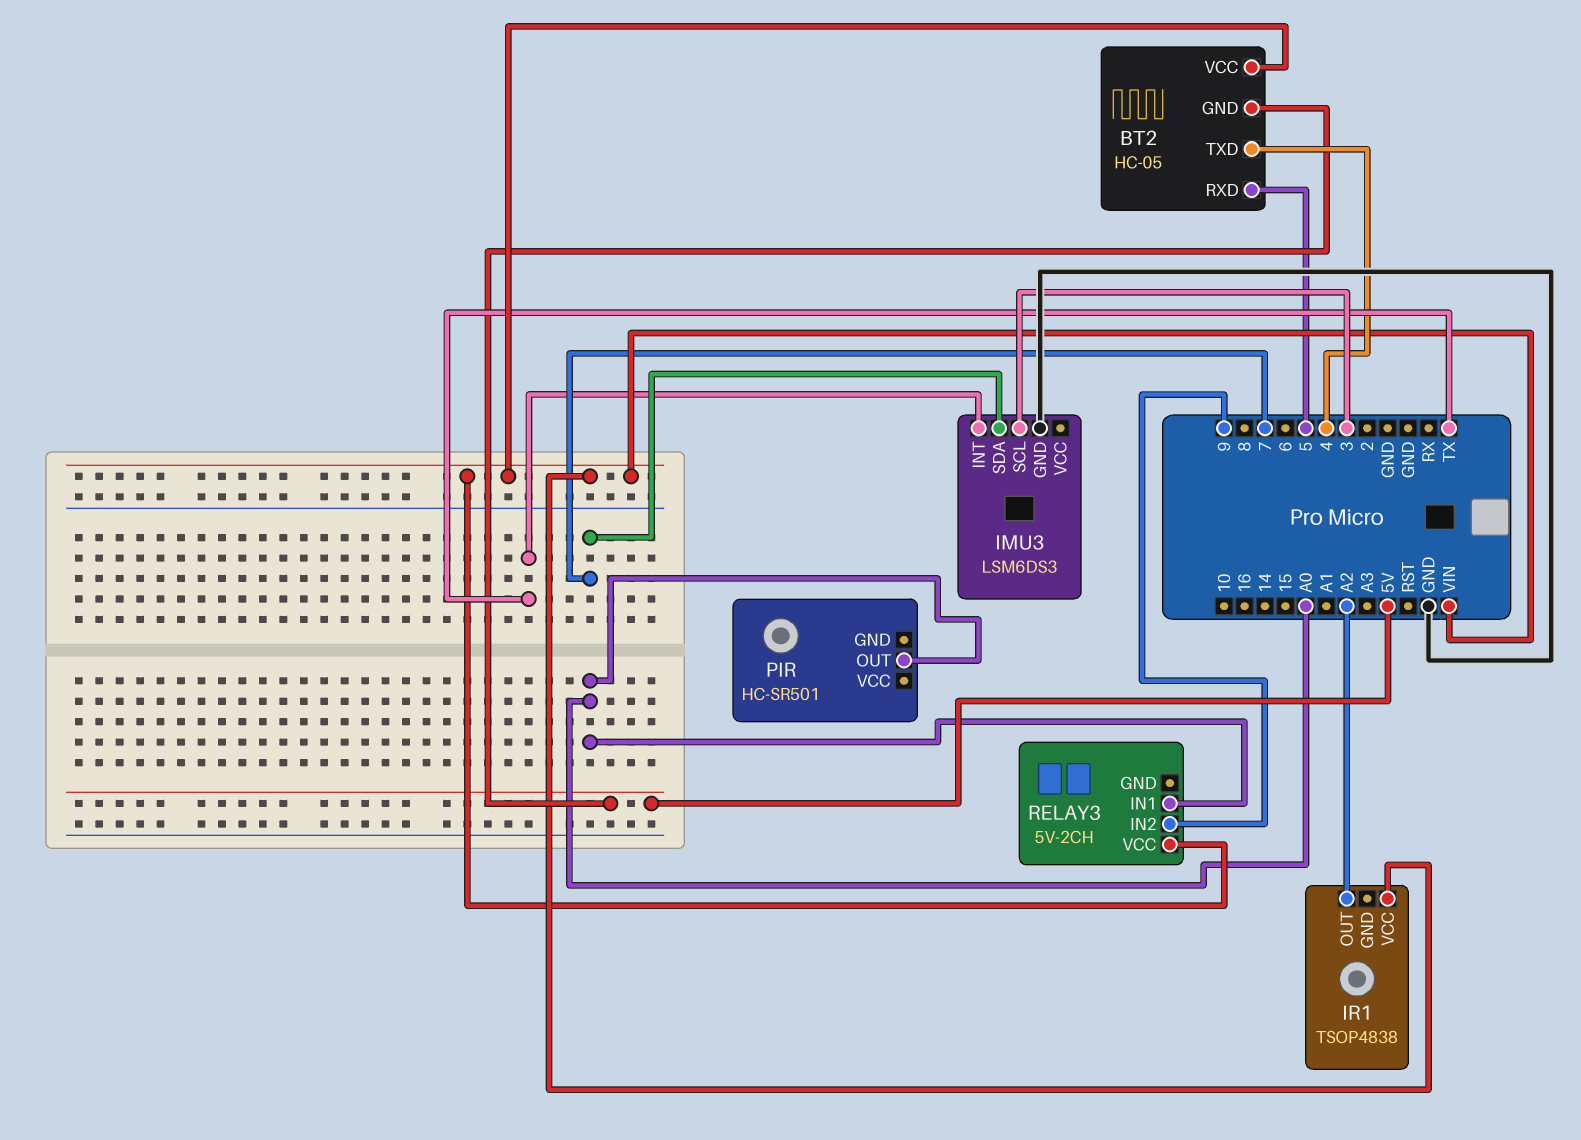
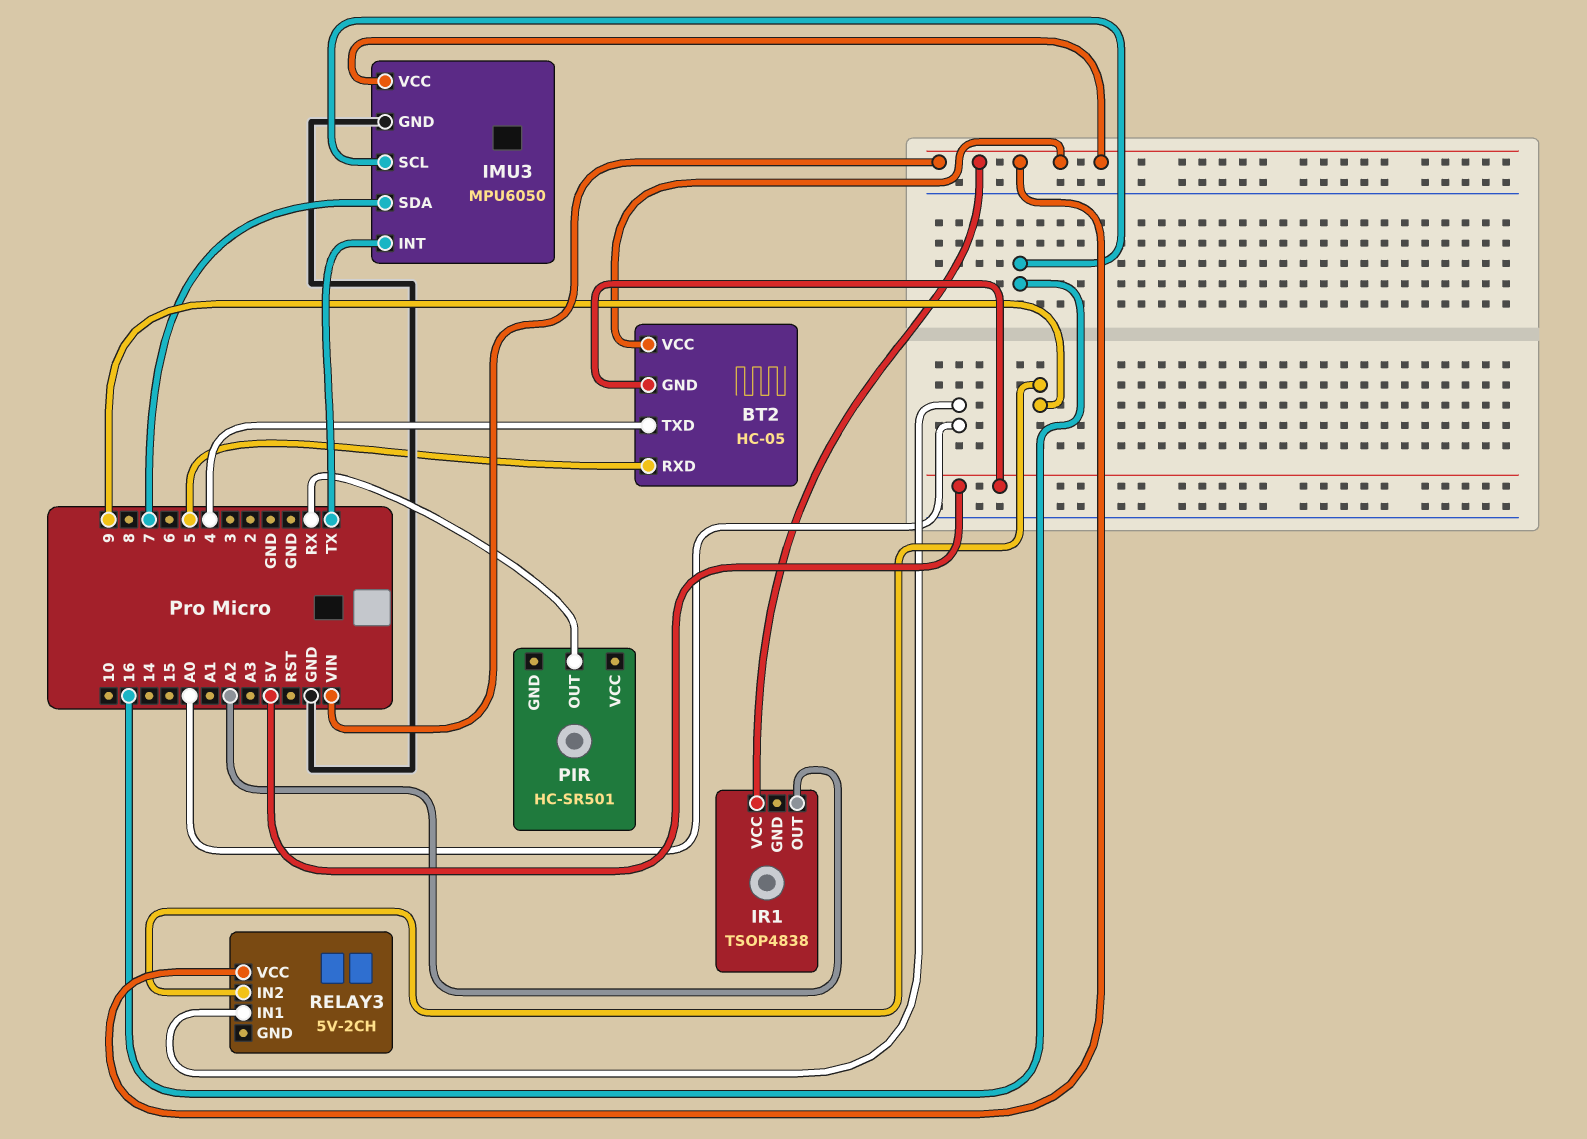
IMU3: LSM6DS3 -> MPU6050
IMU3 pin SCL: 3 -> 16
IMU3 pin VCC: none -> VIN
PIR pin OUT: A0 -> RX

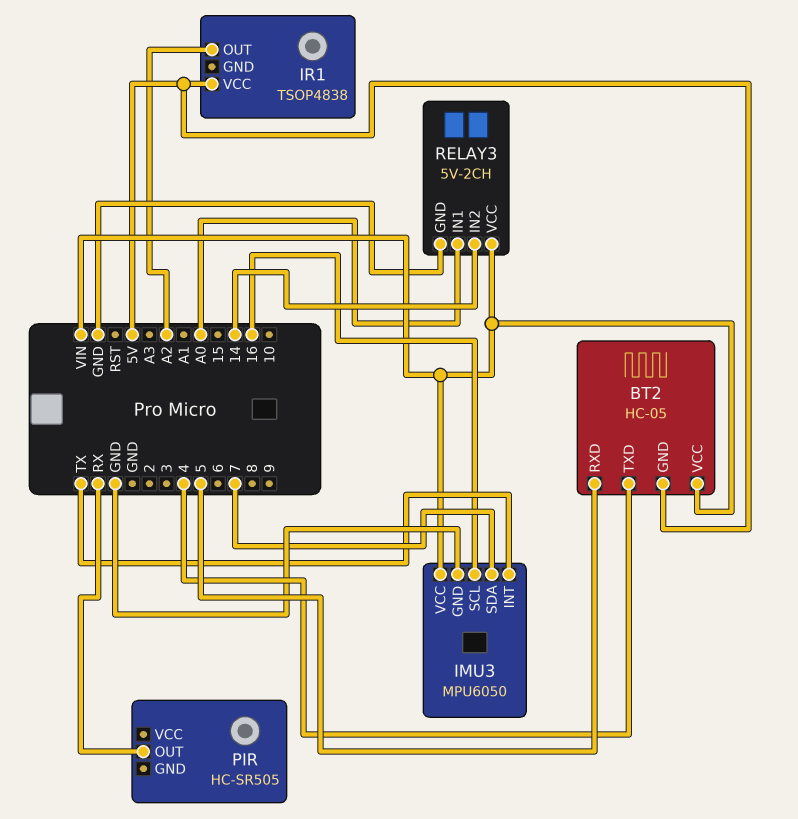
IR1 pin VCC: VIN -> 5V
PIR: HC-SR501 -> HC-SR505
RELAY3 pin GND: none -> GND
RELAY3 pin IN2: 9 -> 14

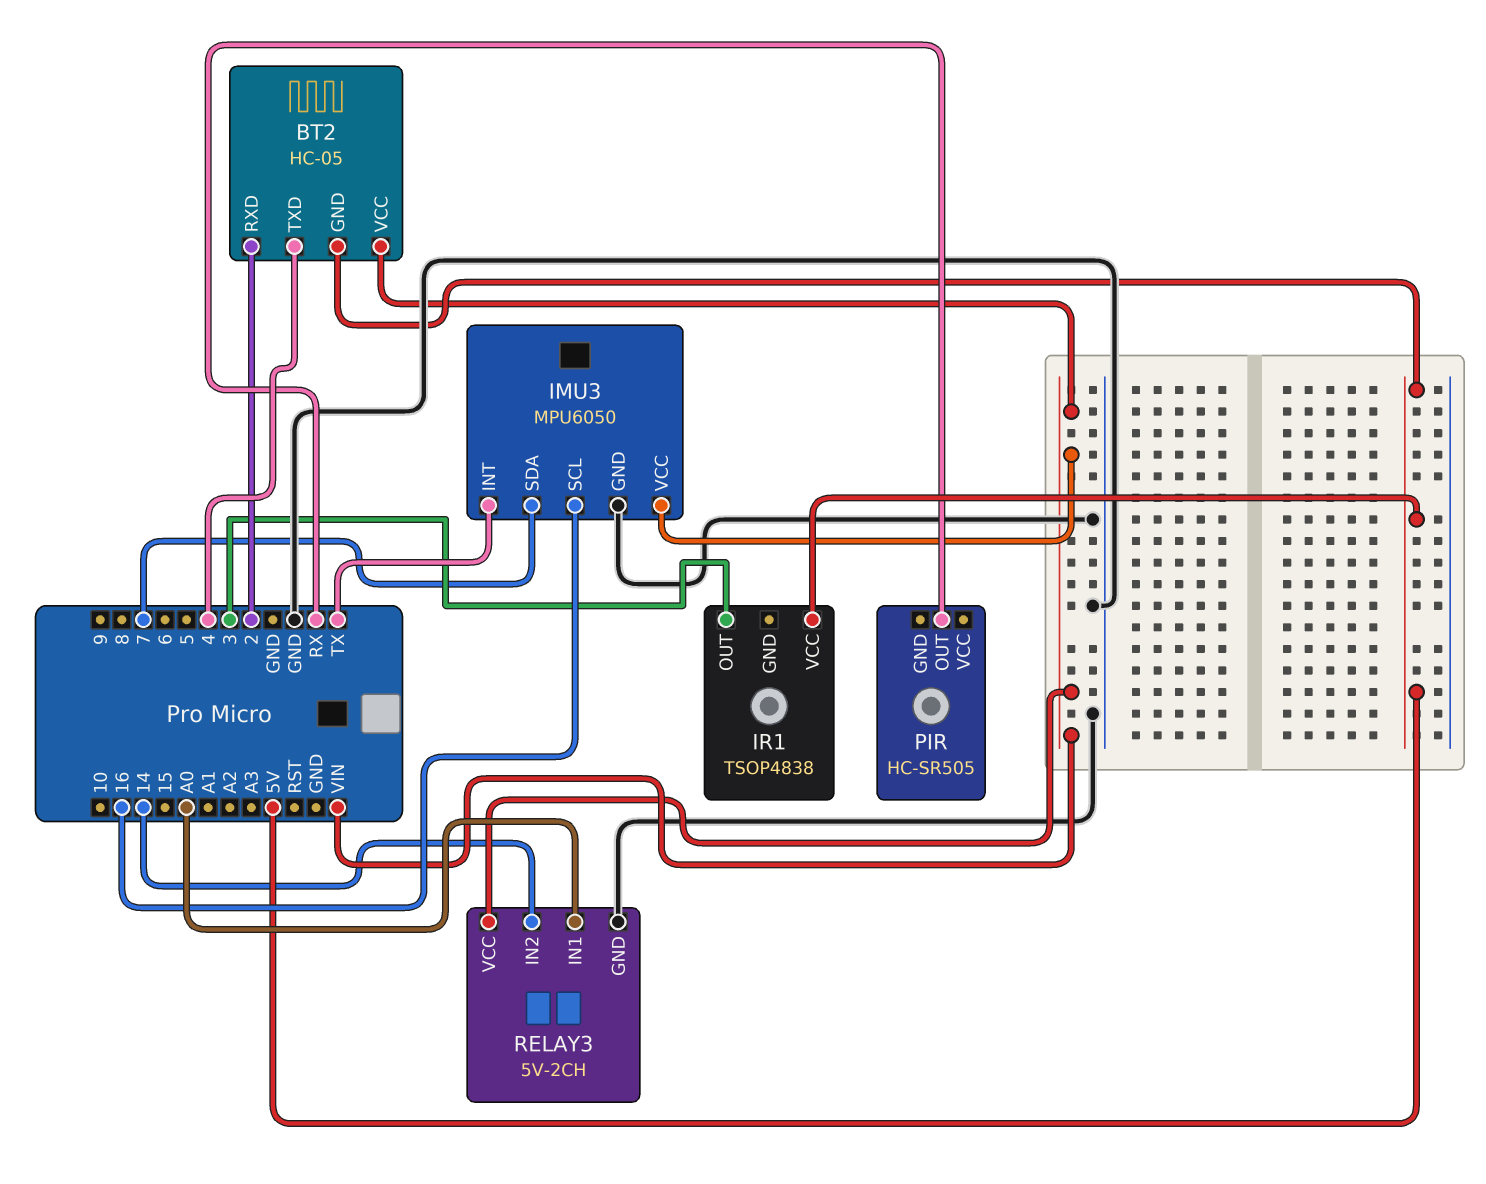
BT2 pin RXD: 5 -> 2
IR1 pin OUT: A2 -> 3

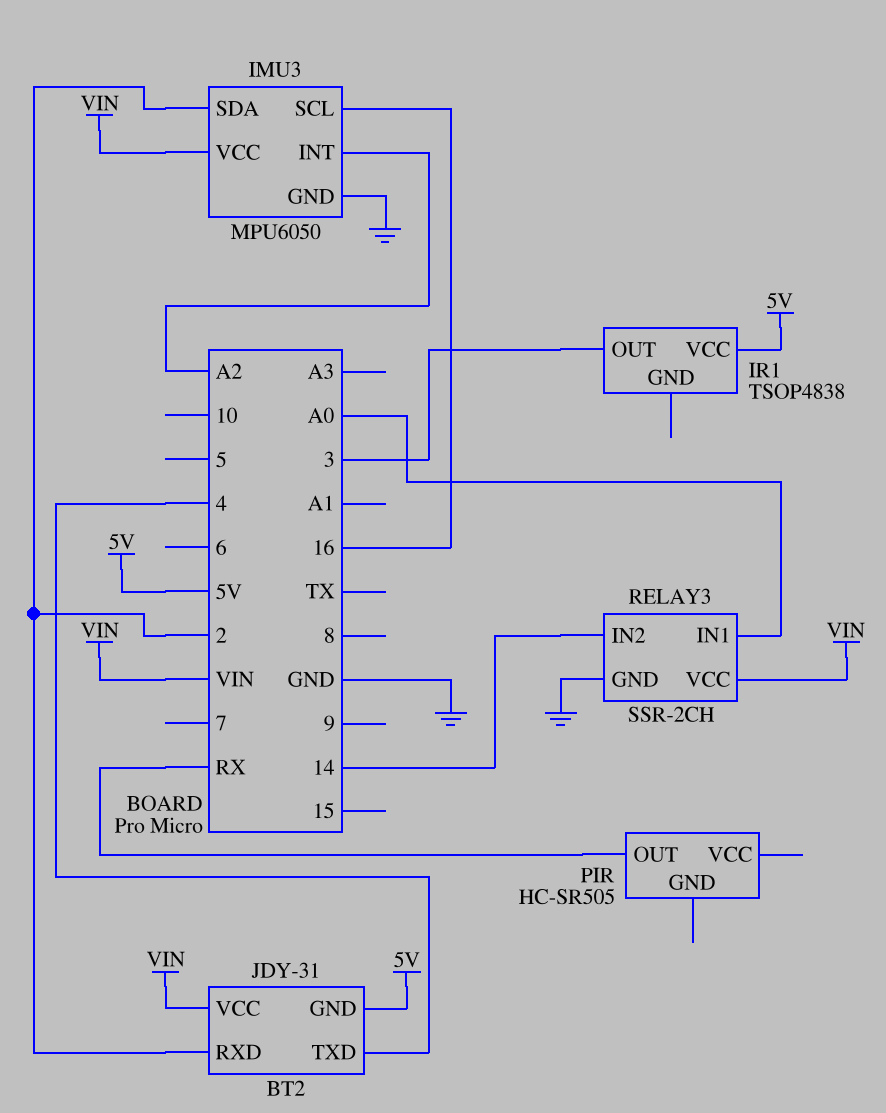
BT2: HC-05 -> JDY-31
IMU3 pin INT: TX -> A2
IMU3 pin SDA: 7 -> 2
RELAY3: 5V-2CH -> SSR-2CH

